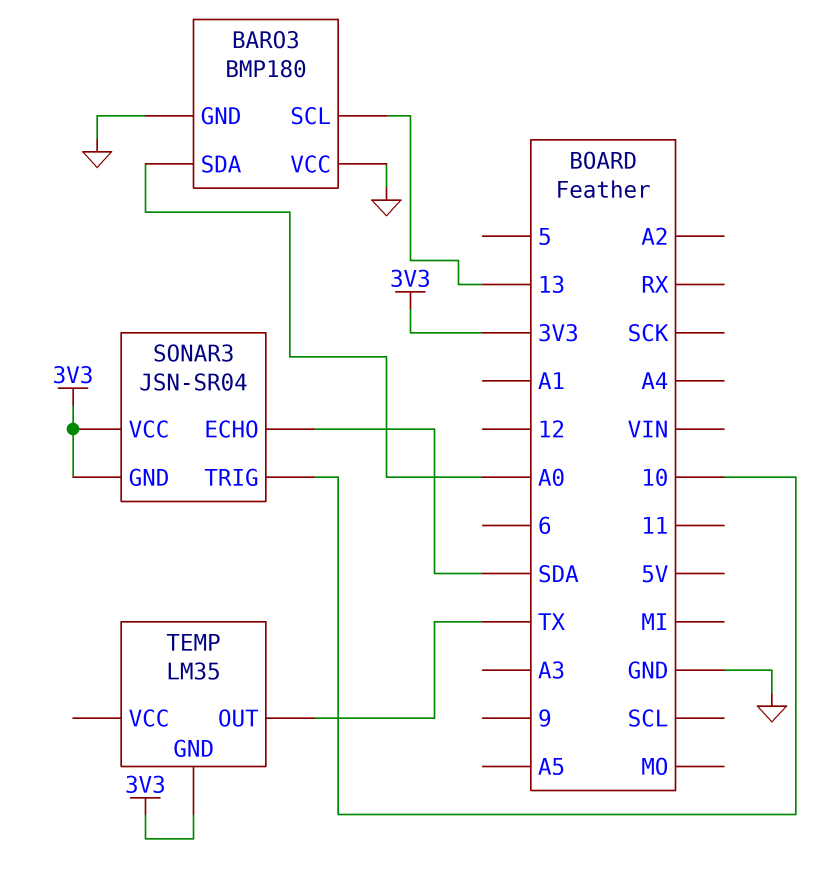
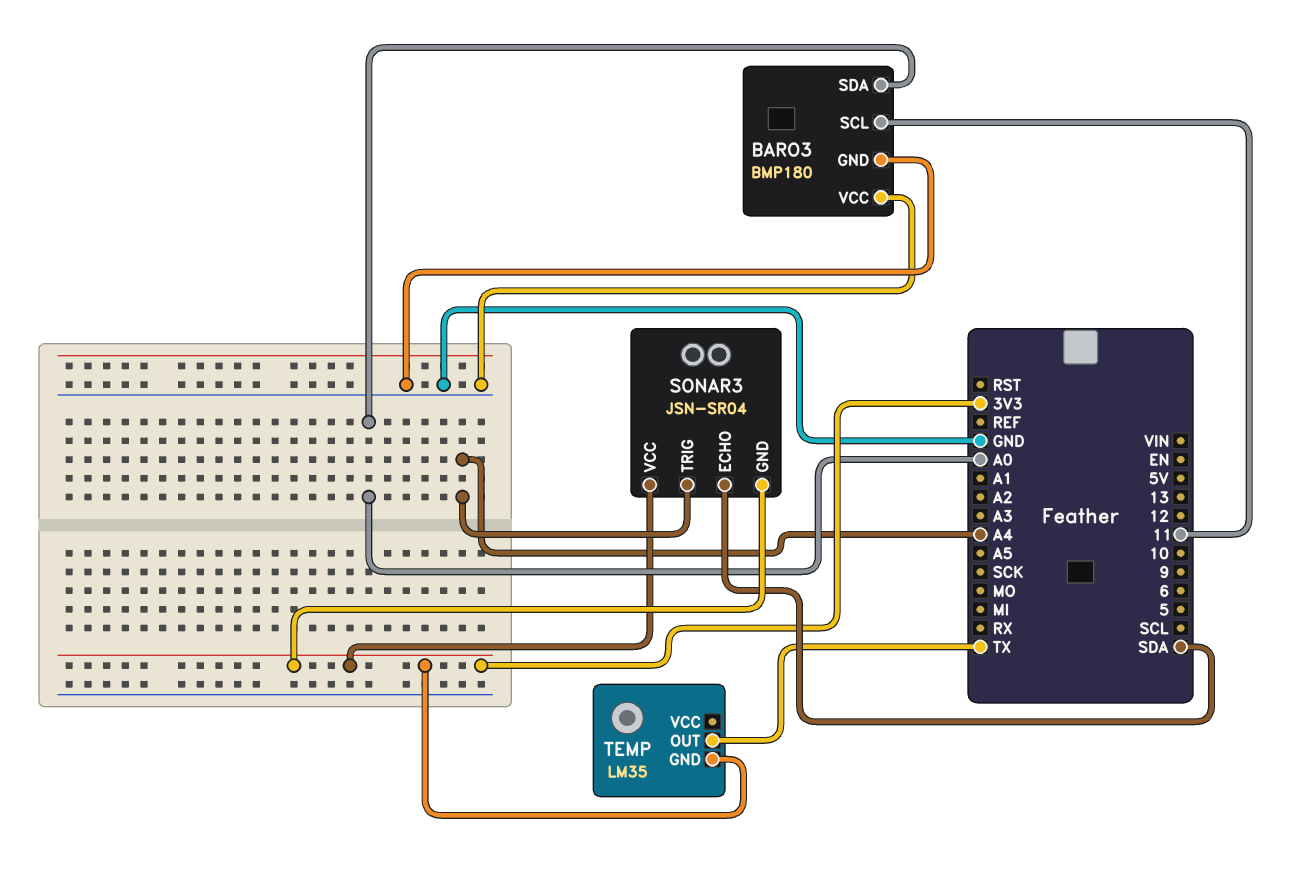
BARO3 pin SCL: 13 -> 11
SONAR3 pin TRIG: 10 -> A4

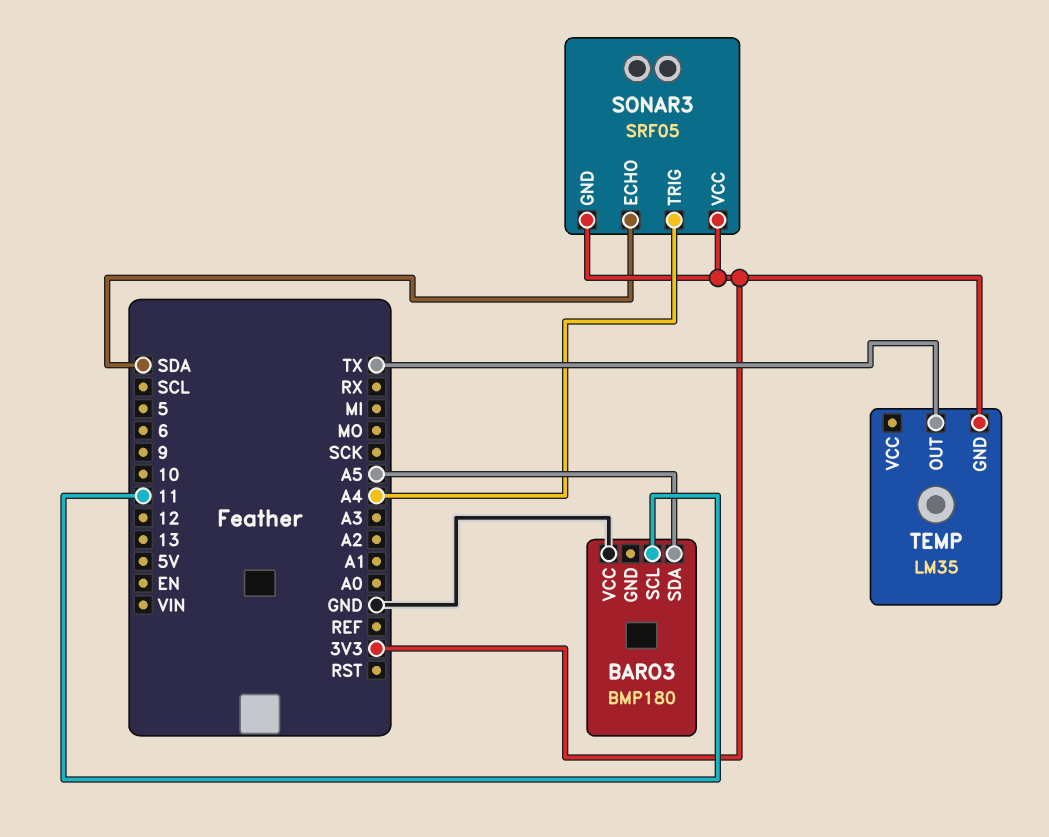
BARO3 pin GND: GND -> none
BARO3 pin SDA: A0 -> A5
SONAR3: JSN-SR04 -> SRF05

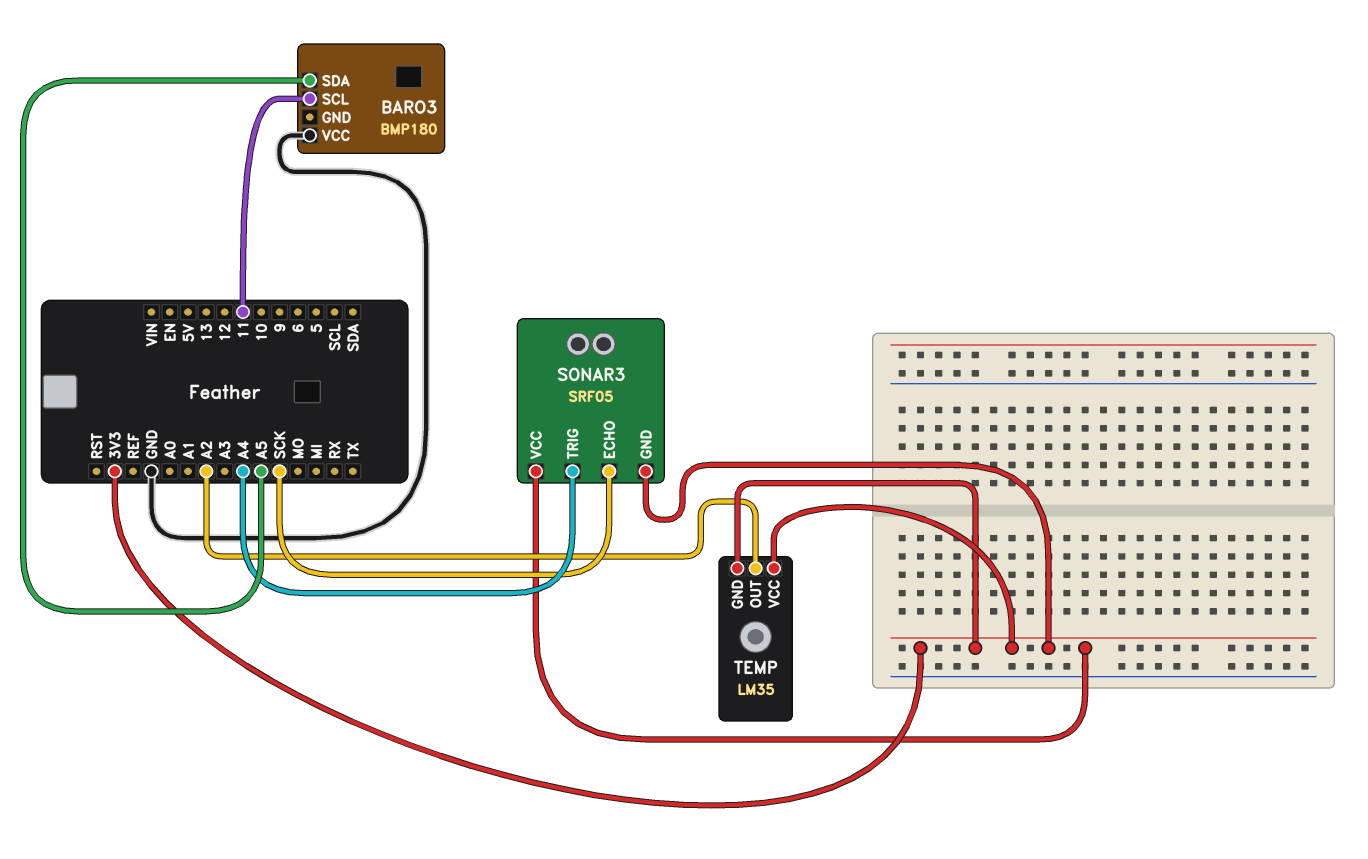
SONAR3 pin ECHO: SDA -> SCK
TEMP pin OUT: TX -> A2
TEMP pin VCC: none -> 3V3

